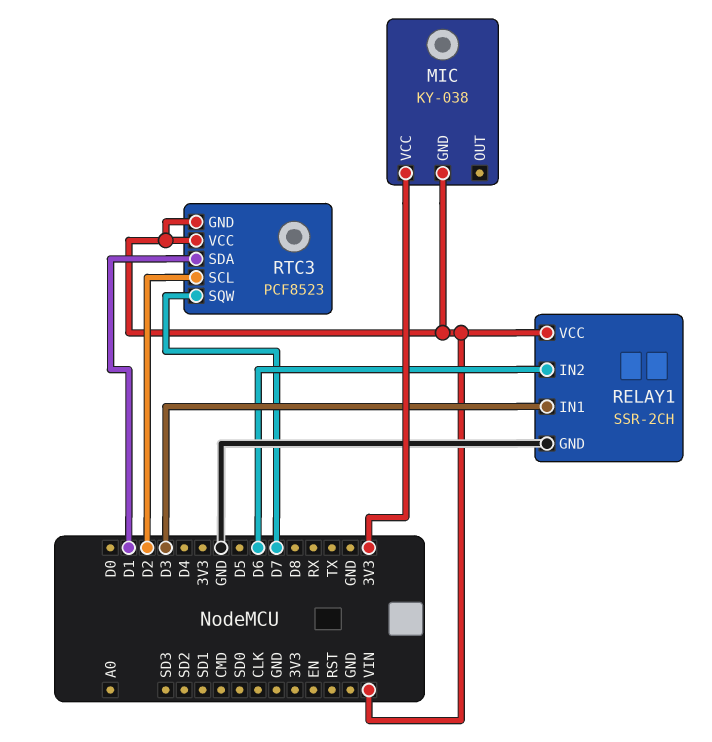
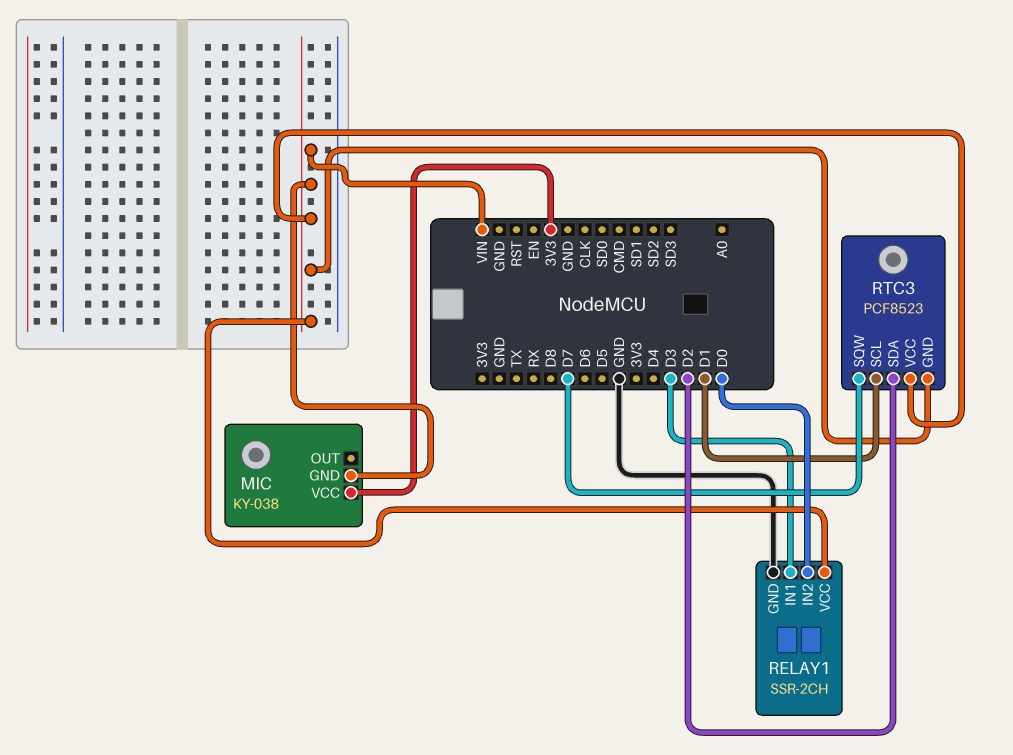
RELAY1 pin IN2: D6 -> D0
RTC3 pin SCL: D2 -> D1
RTC3 pin SDA: D1 -> D2

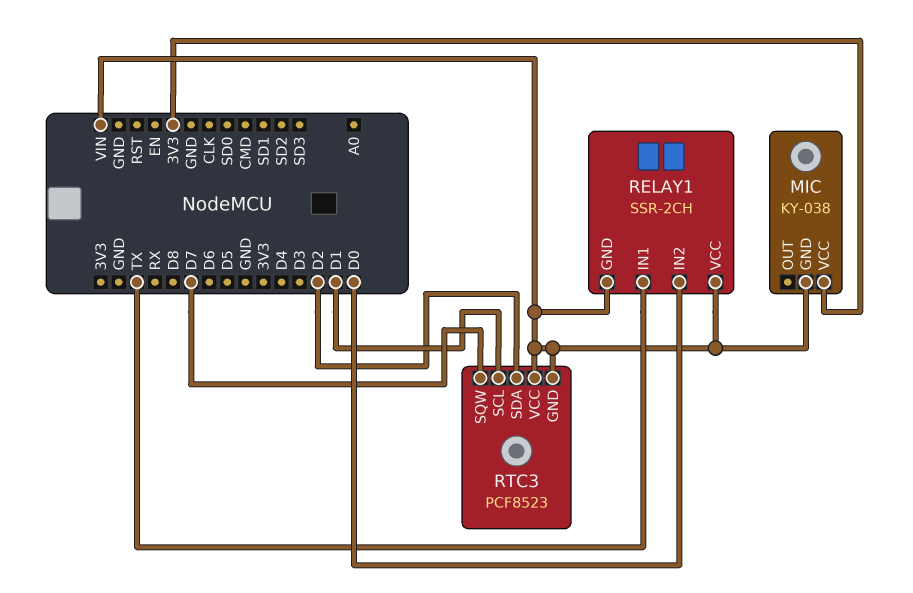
RELAY1 pin GND: GND -> VIN
RELAY1 pin IN1: D3 -> TX

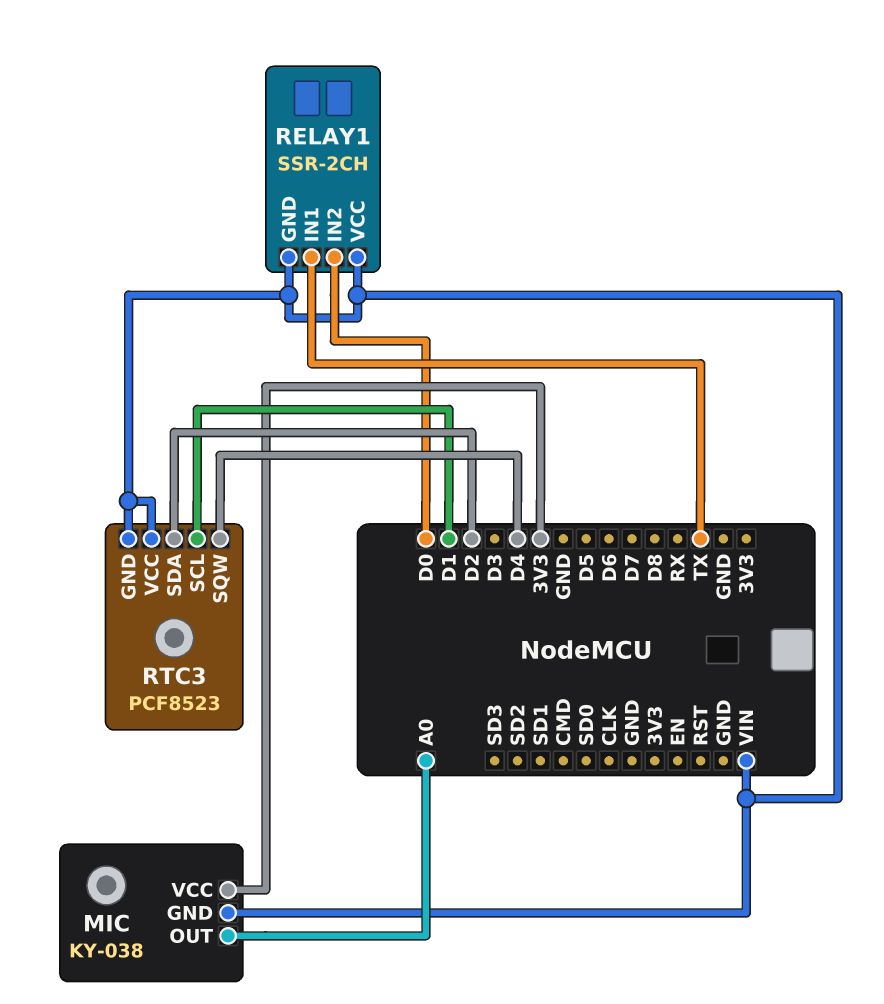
MIC pin OUT: none -> A0
RTC3 pin SQW: D7 -> D4

